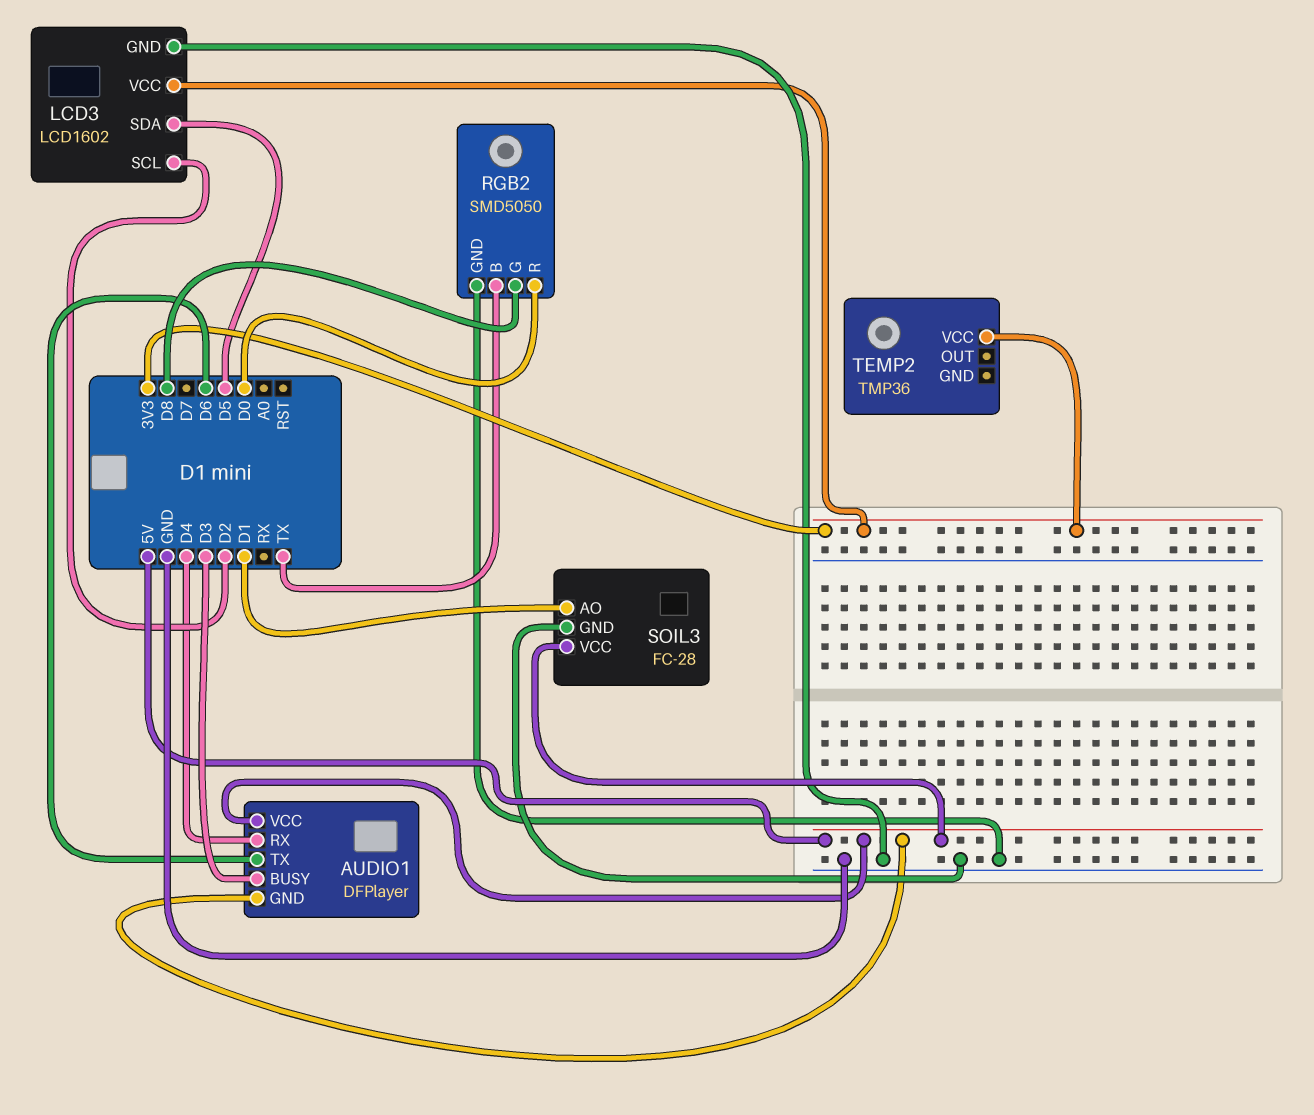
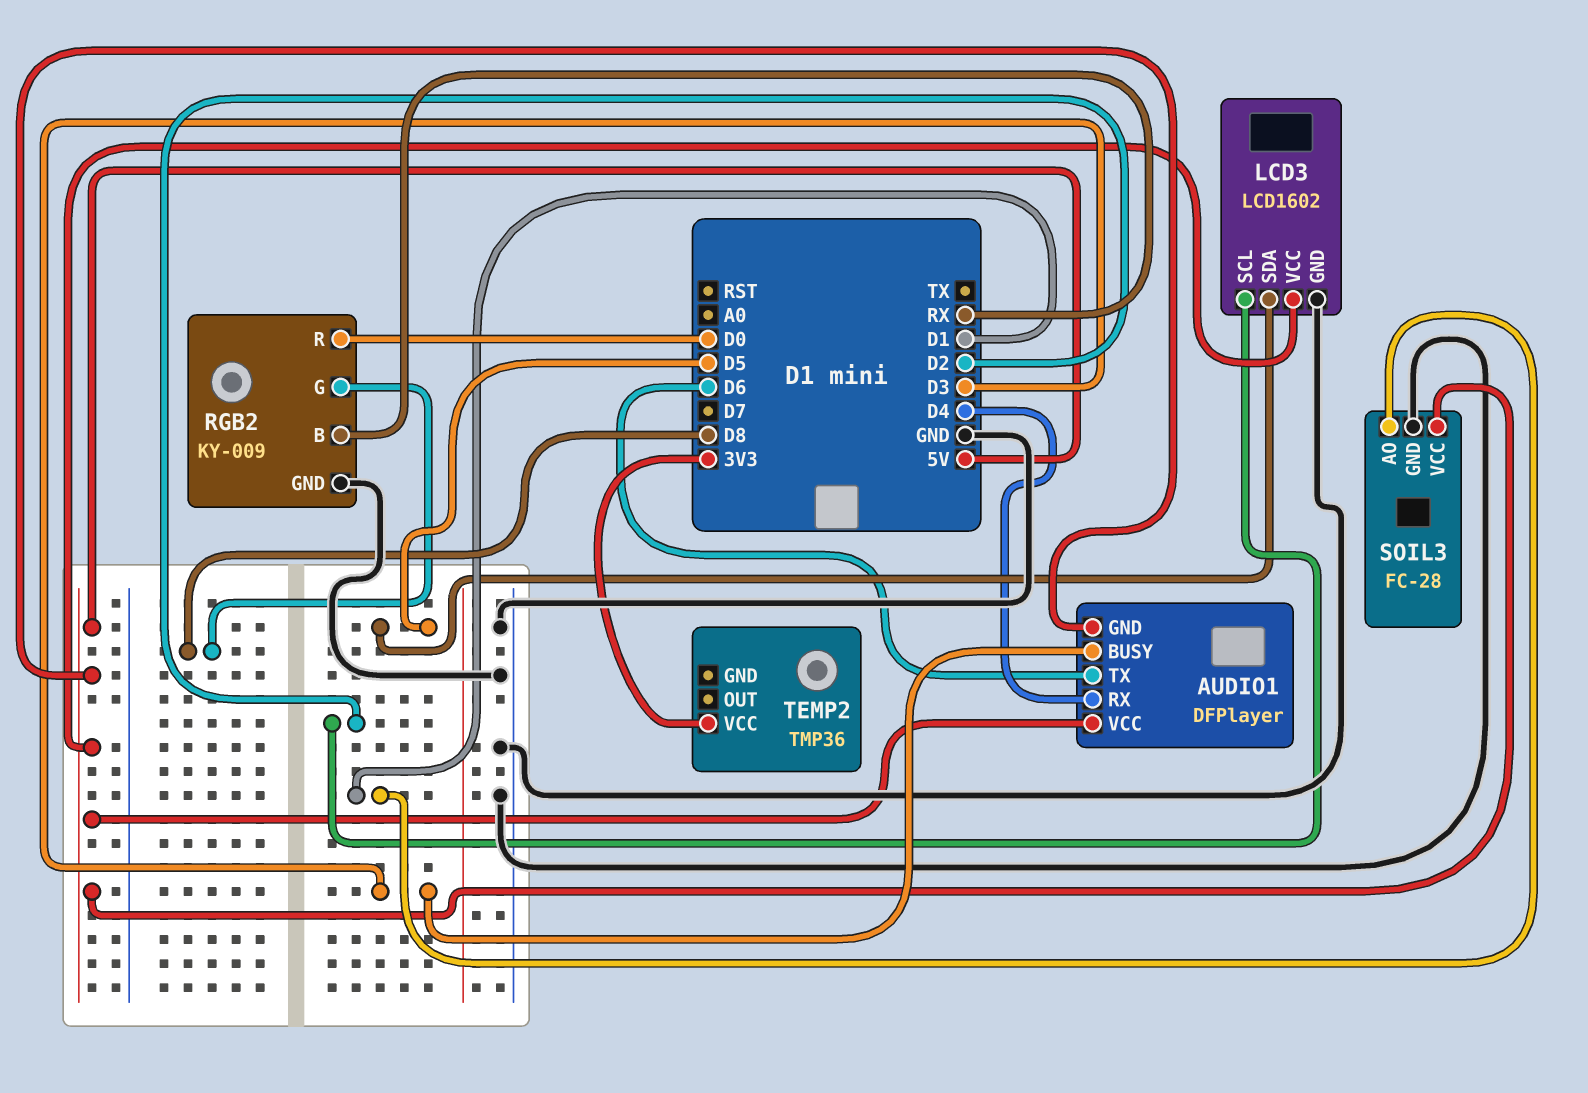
LCD3 pin VCC: 3V3 -> 5V
RGB2: SMD5050 -> KY-009
RGB2 pin B: TX -> RX

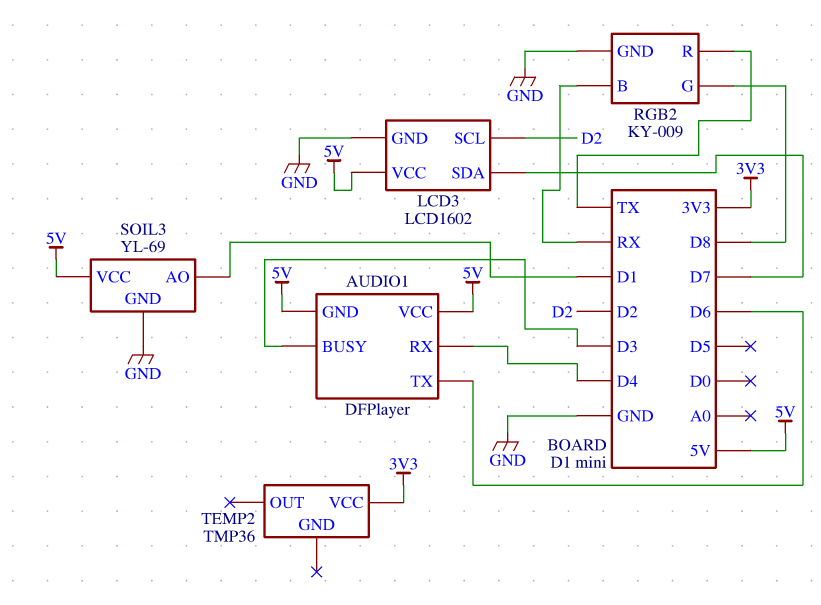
LCD3 pin SDA: D5 -> D7
RGB2 pin R: D0 -> TX
SOIL3: FC-28 -> YL-69

